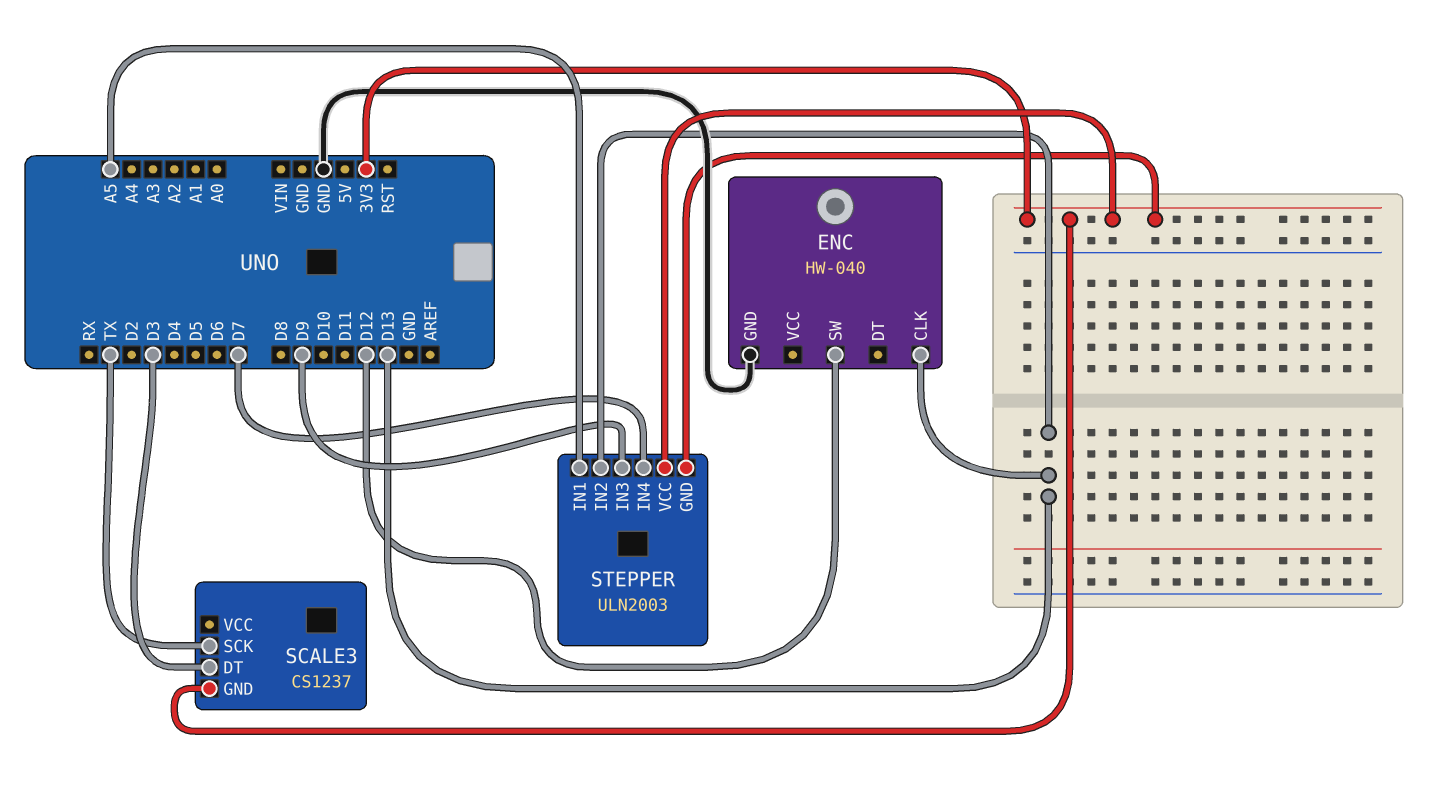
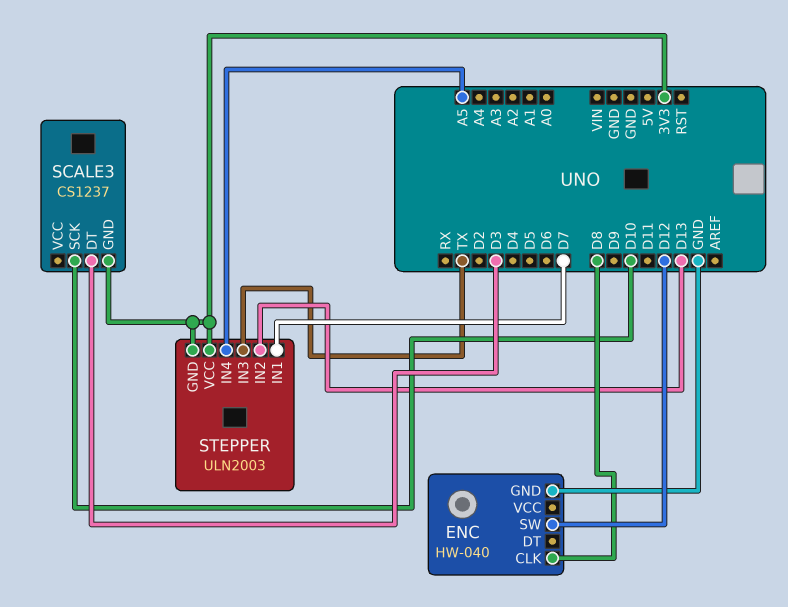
ENC pin CLK: D13 -> D8
SCALE3 pin SCK: TX -> D10
STEPPER pin IN1: A5 -> D7
STEPPER pin IN3: D9 -> TX
STEPPER pin IN4: D7 -> A5

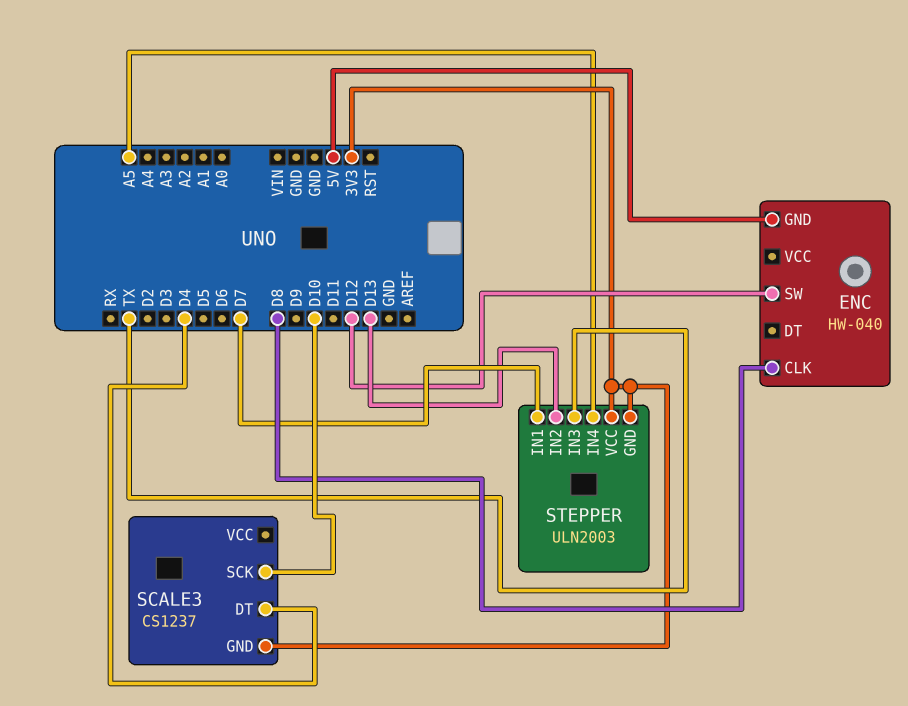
ENC pin GND: GND -> 5V
SCALE3 pin DT: D3 -> D4

